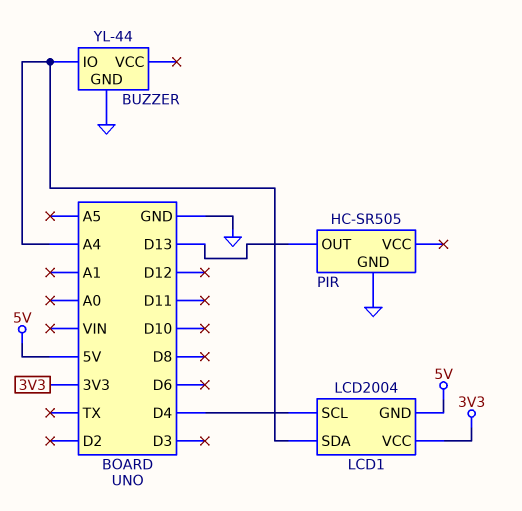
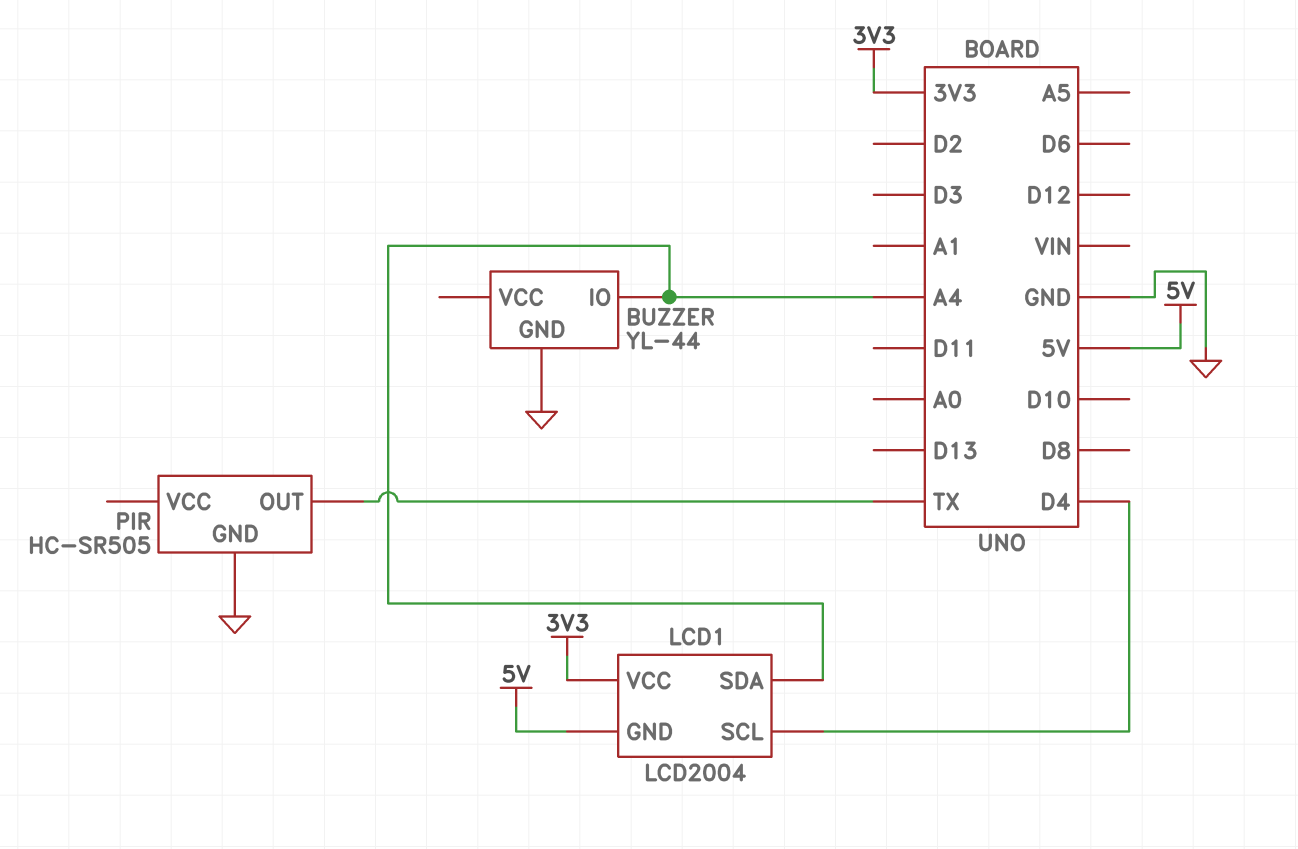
PIR pin OUT: D13 -> TX

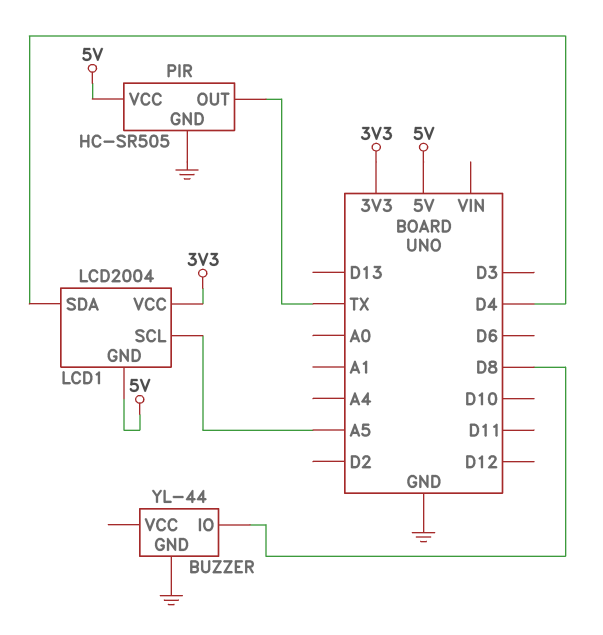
BUZZER pin IO: A4 -> D8
LCD1 pin SCL: D4 -> A5
LCD1 pin SDA: A4 -> D4
PIR pin VCC: none -> 5V

